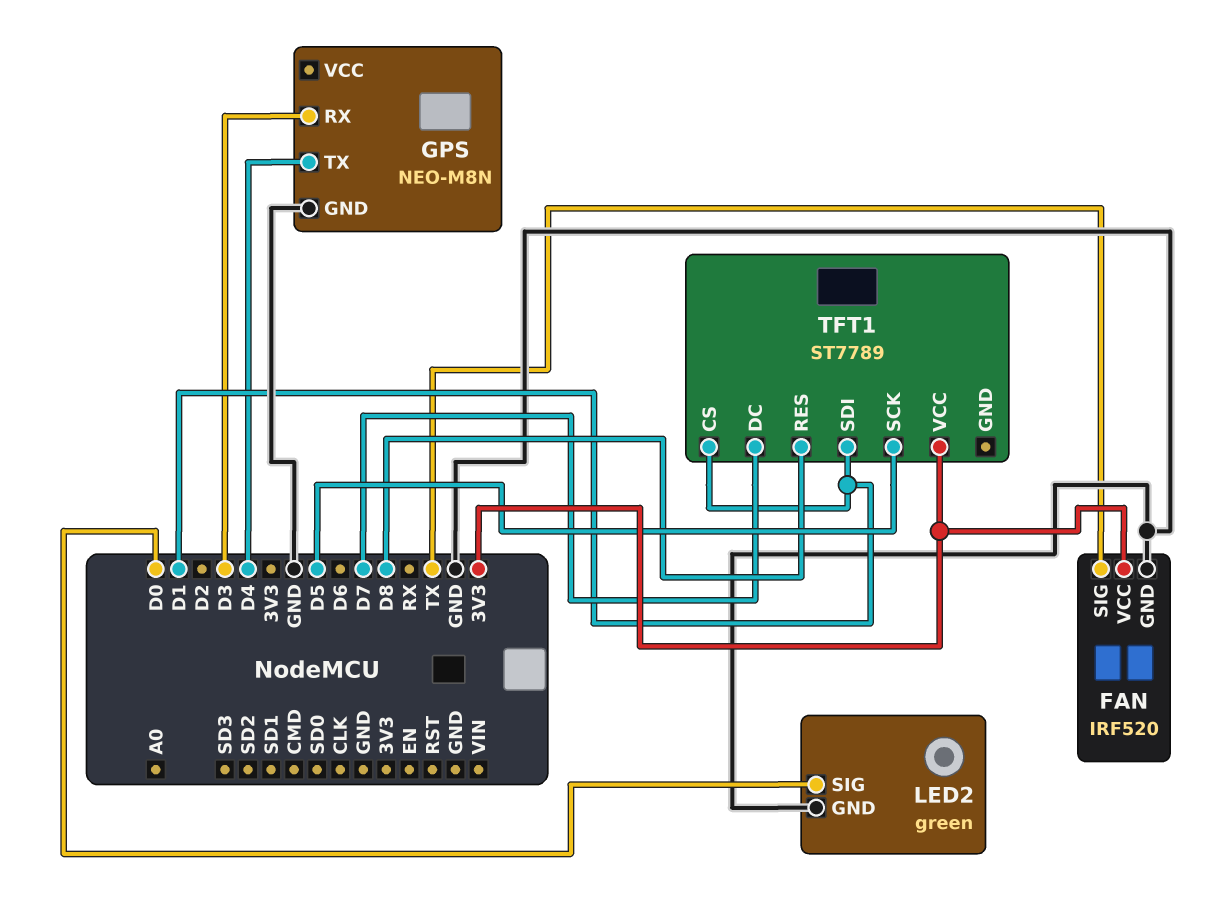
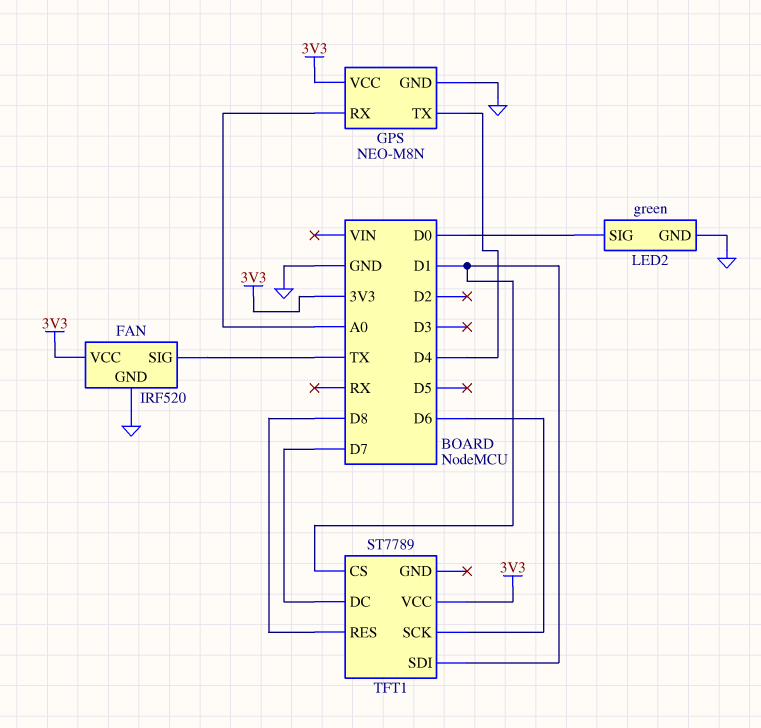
GPS pin RX: D3 -> A0
GPS pin VCC: none -> 3V3
TFT1 pin SCK: D5 -> D6

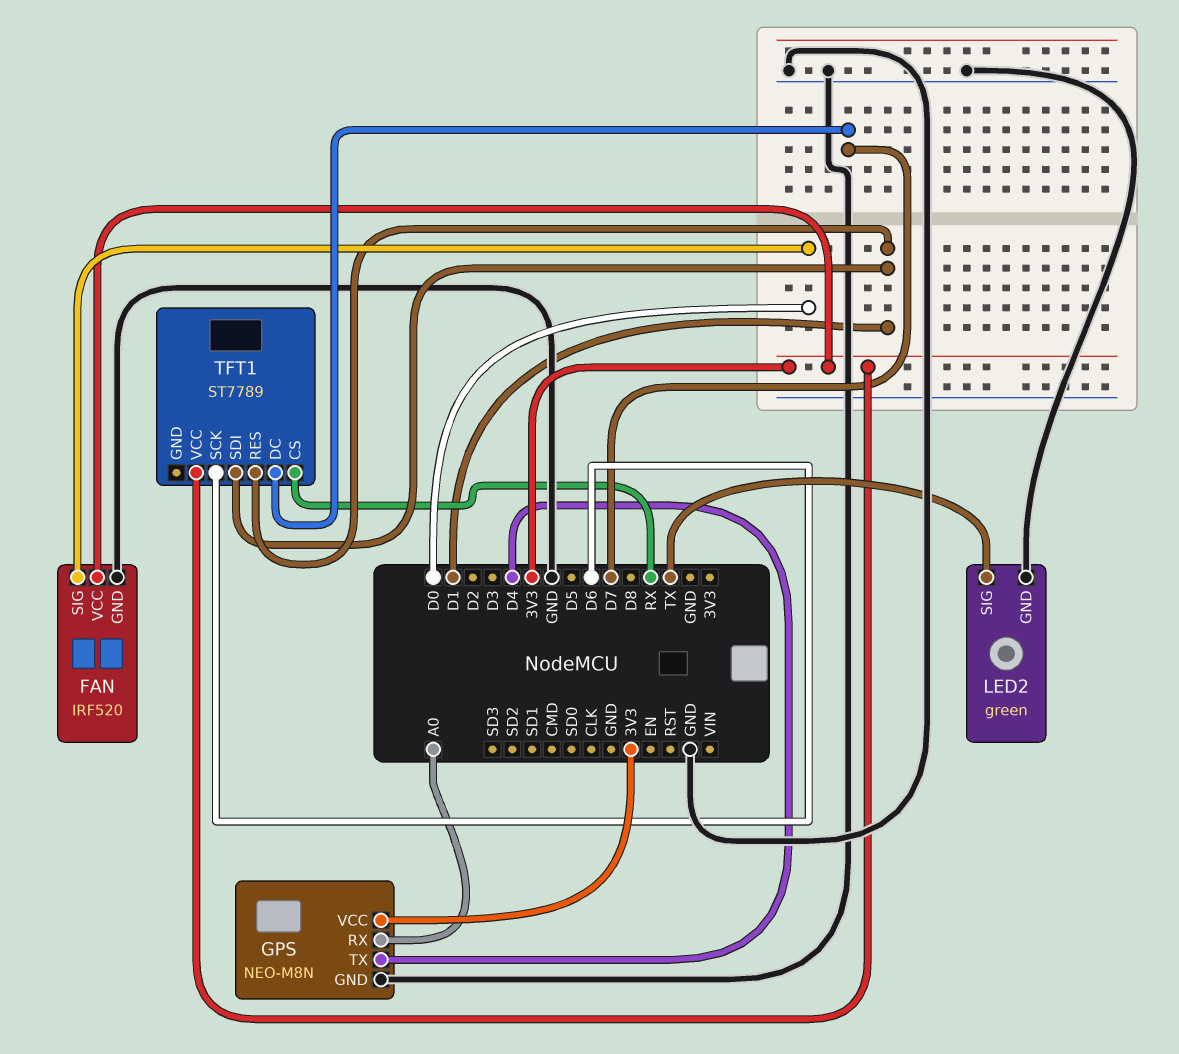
FAN pin SIG: TX -> D0
LED2 pin SIG: D0 -> TX
TFT1 pin CS: D1 -> RX
TFT1 pin RES: D8 -> D1

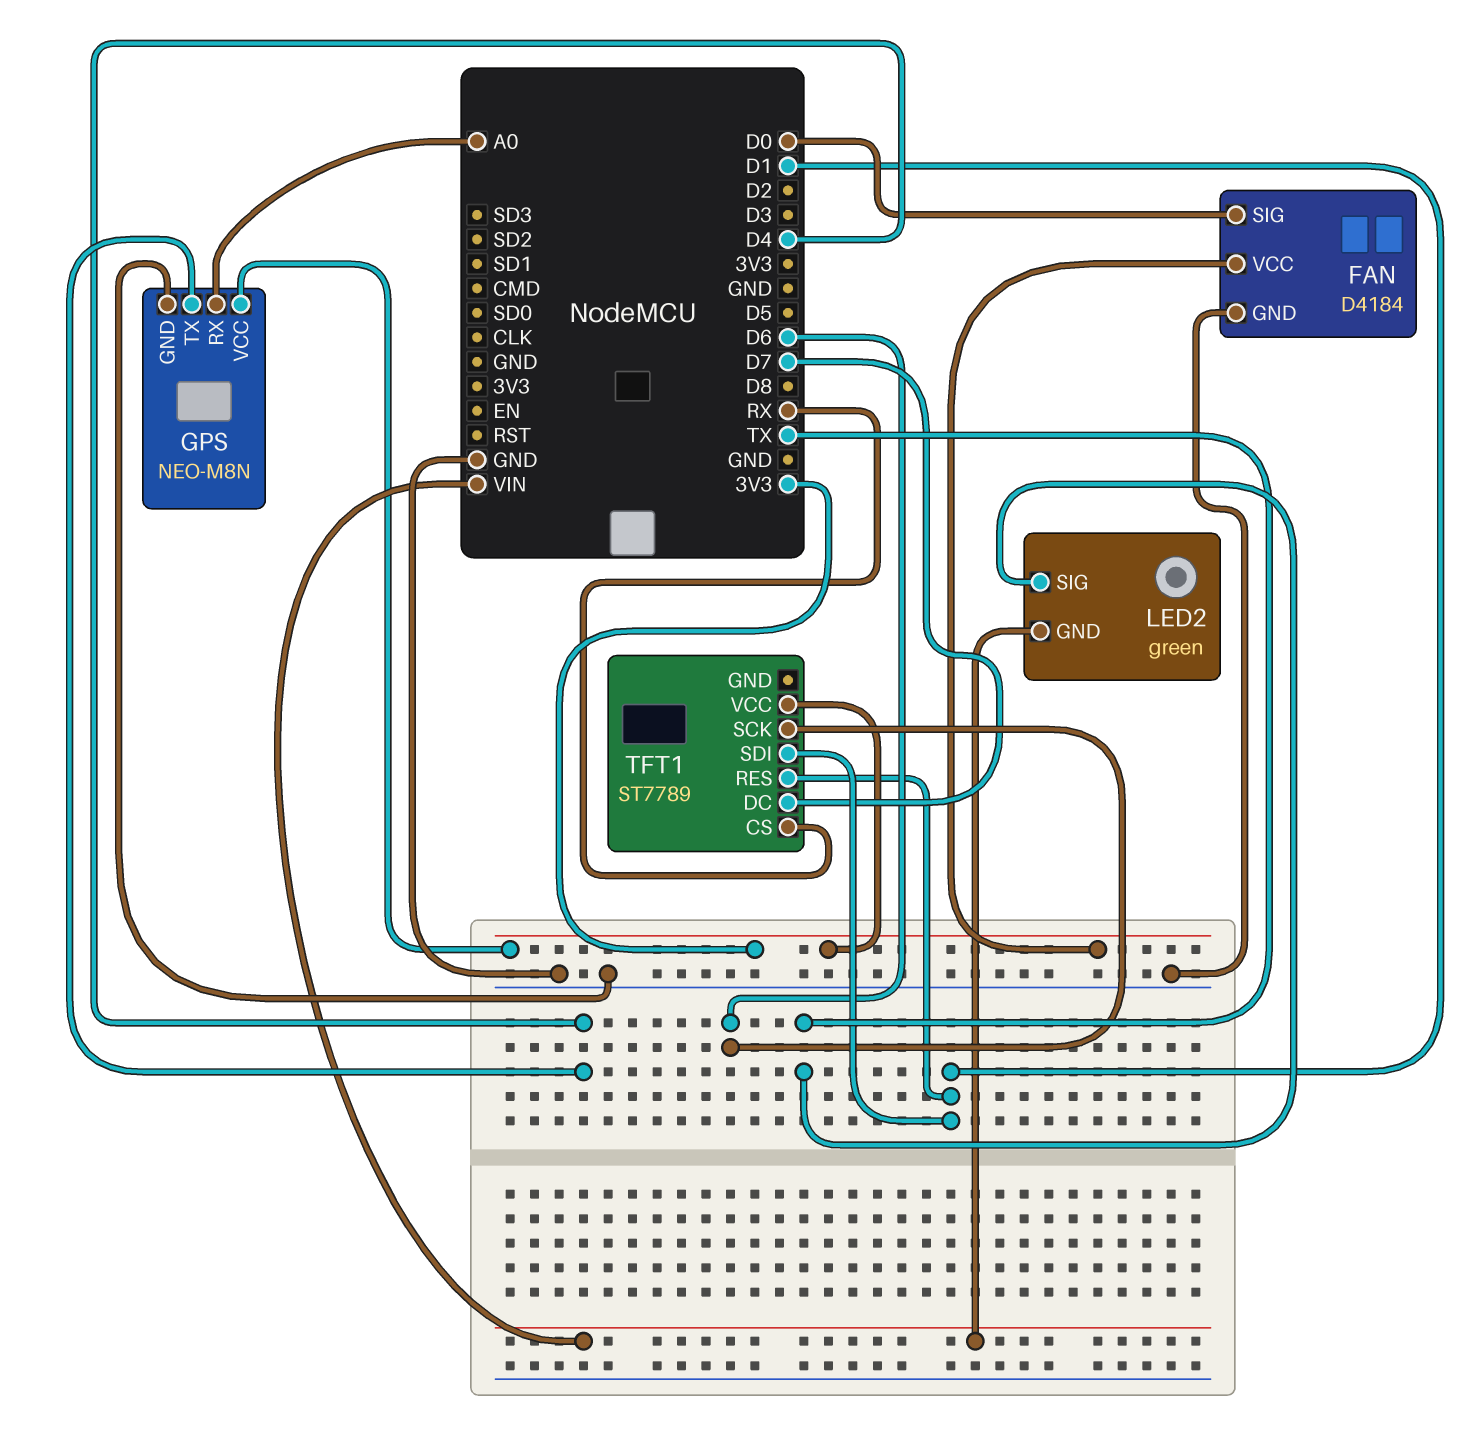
FAN: IRF520 -> D4184
LED2 pin GND: GND -> VIN

